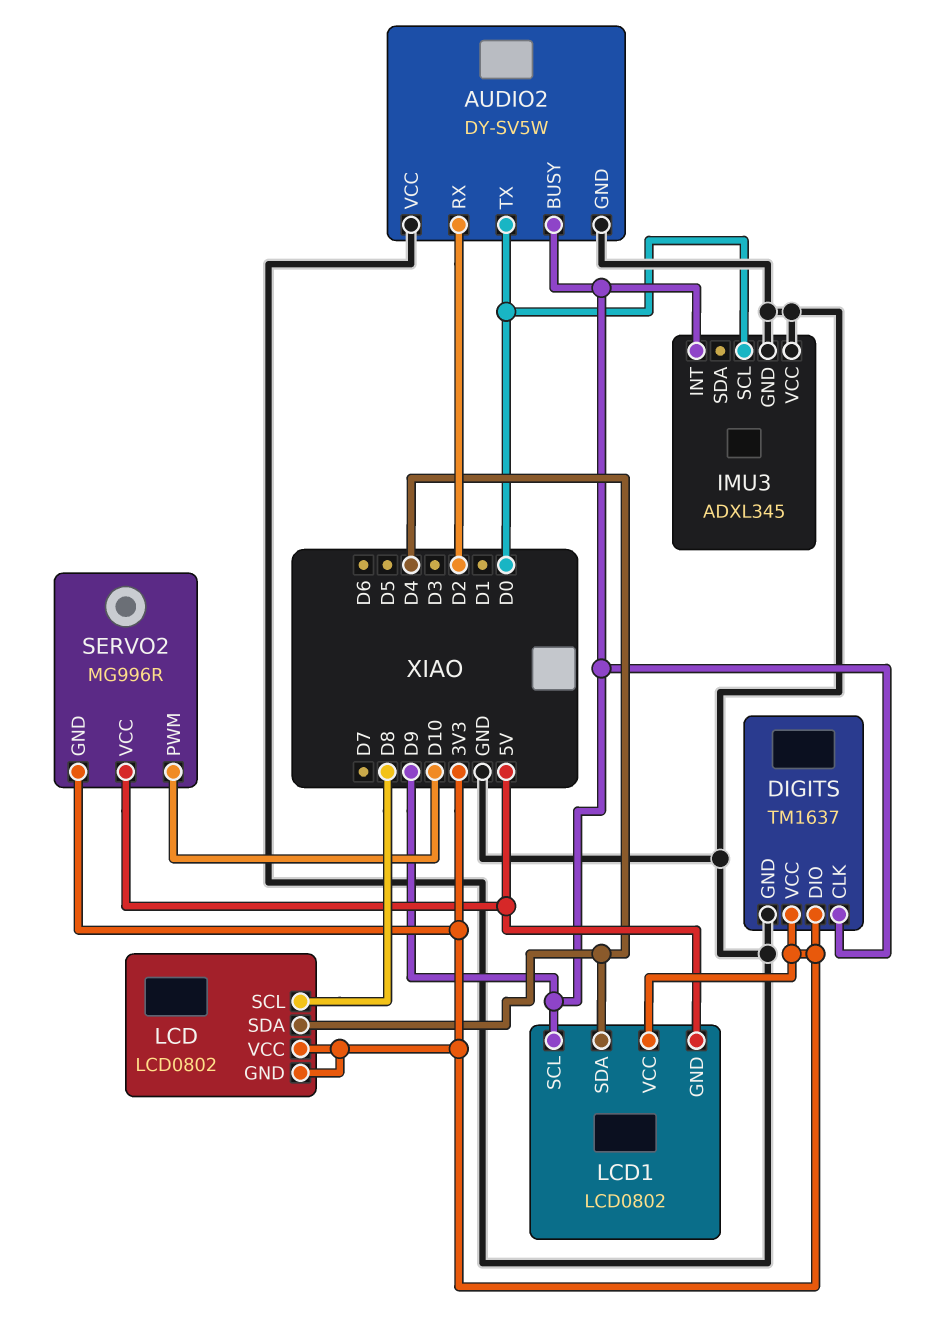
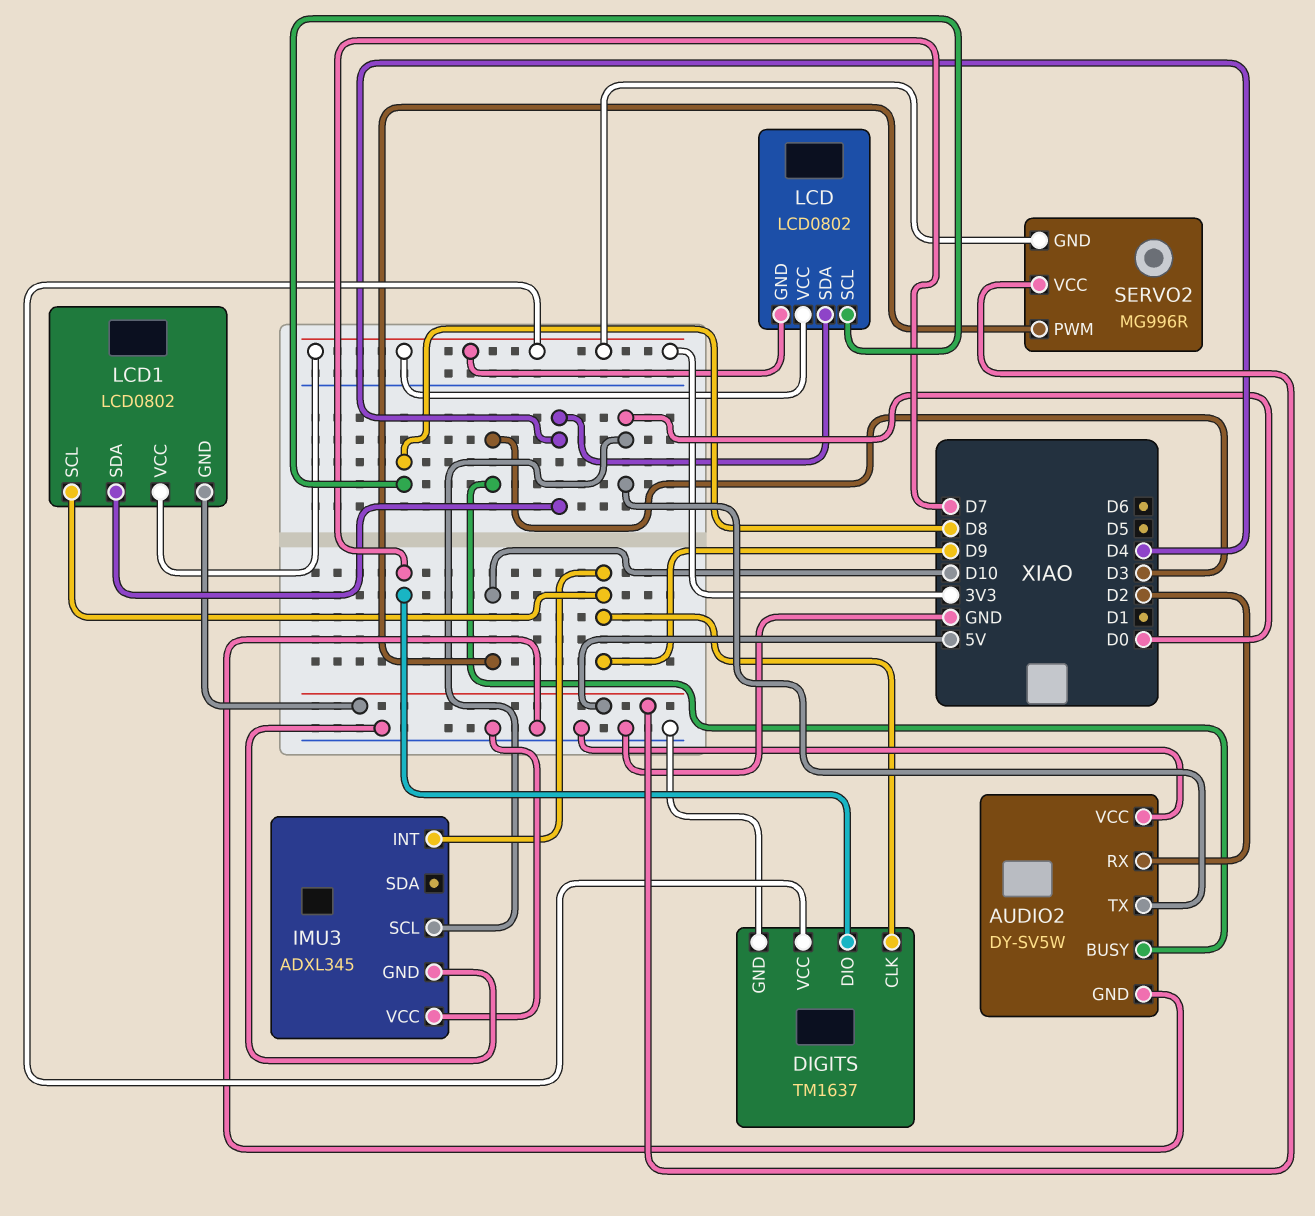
AUDIO2 pin BUSY: D9 -> D3
DIGITS pin DIO: 3V3 -> D7

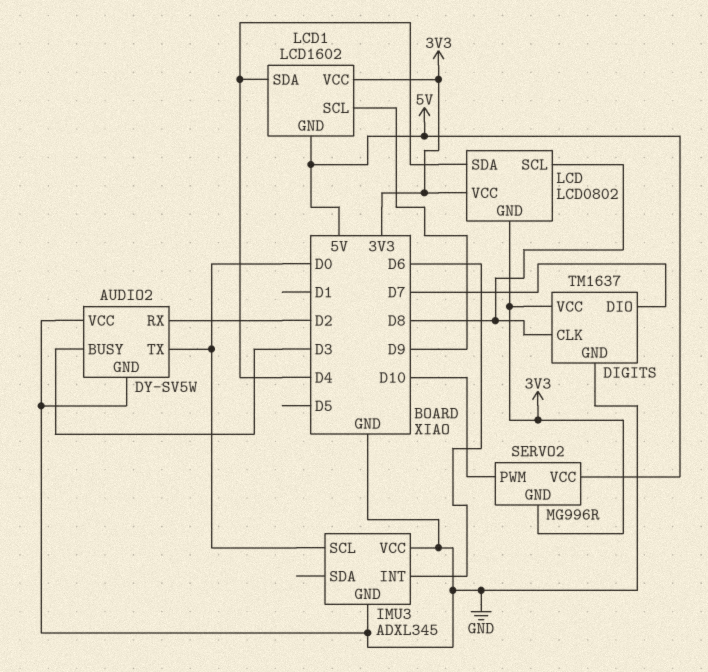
DIGITS pin CLK: D9 -> D8
IMU3 pin INT: D9 -> D6
LCD1: LCD0802 -> LCD1602

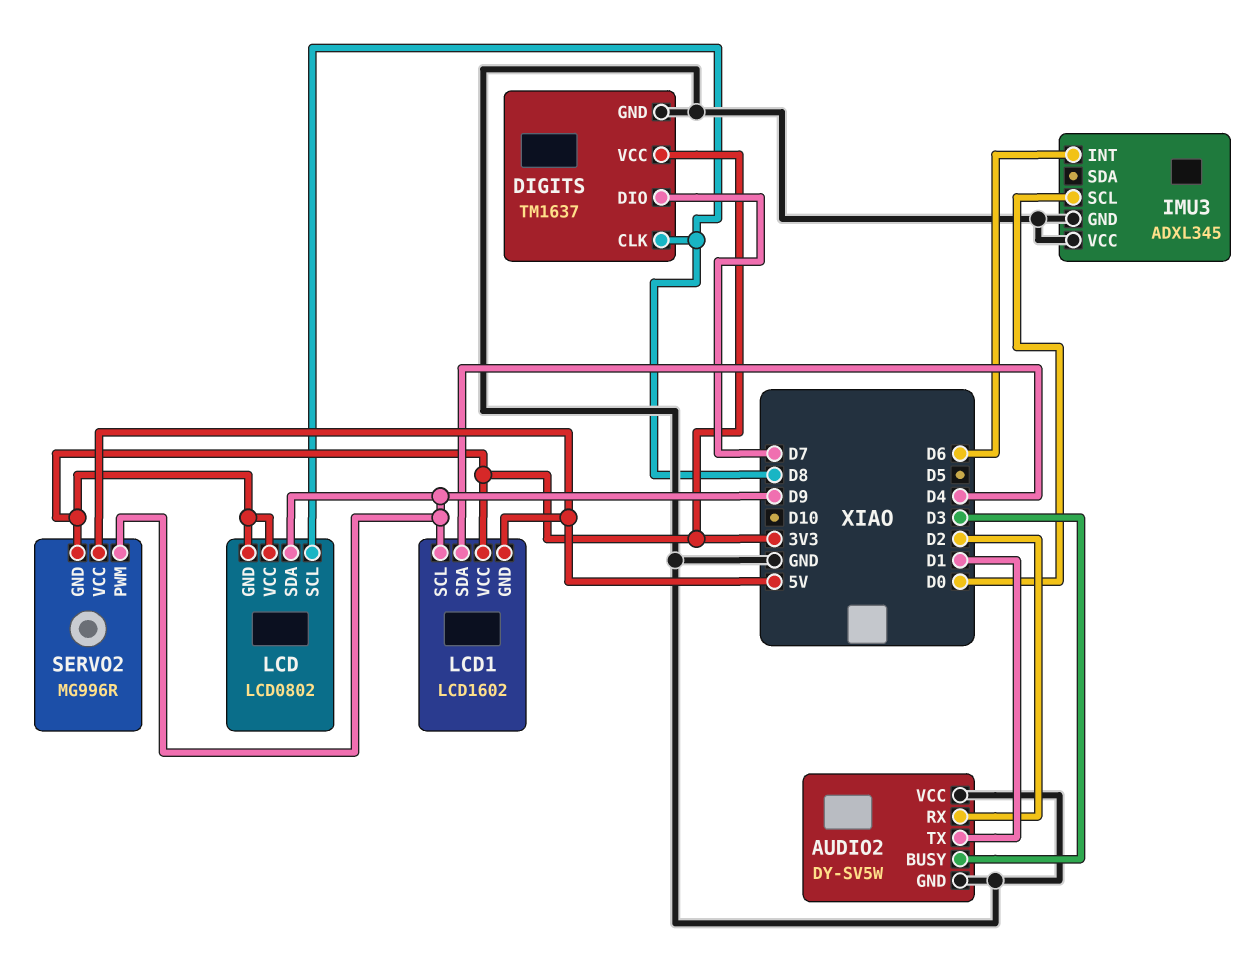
AUDIO2 pin TX: D0 -> D1
LCD pin SDA: D4 -> D9
SERVO2 pin PWM: D10 -> D9

